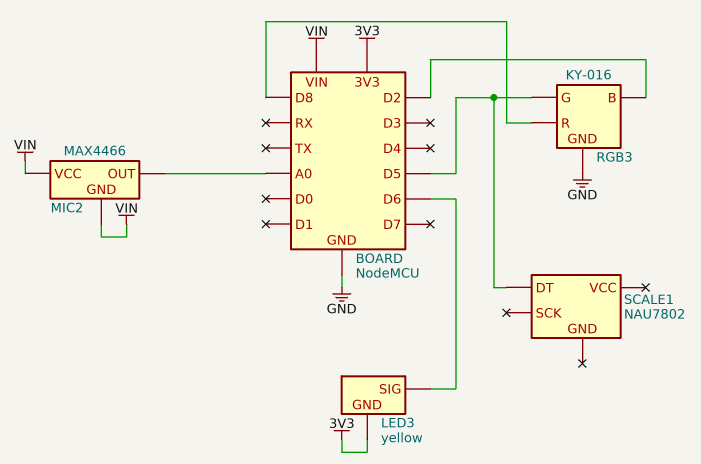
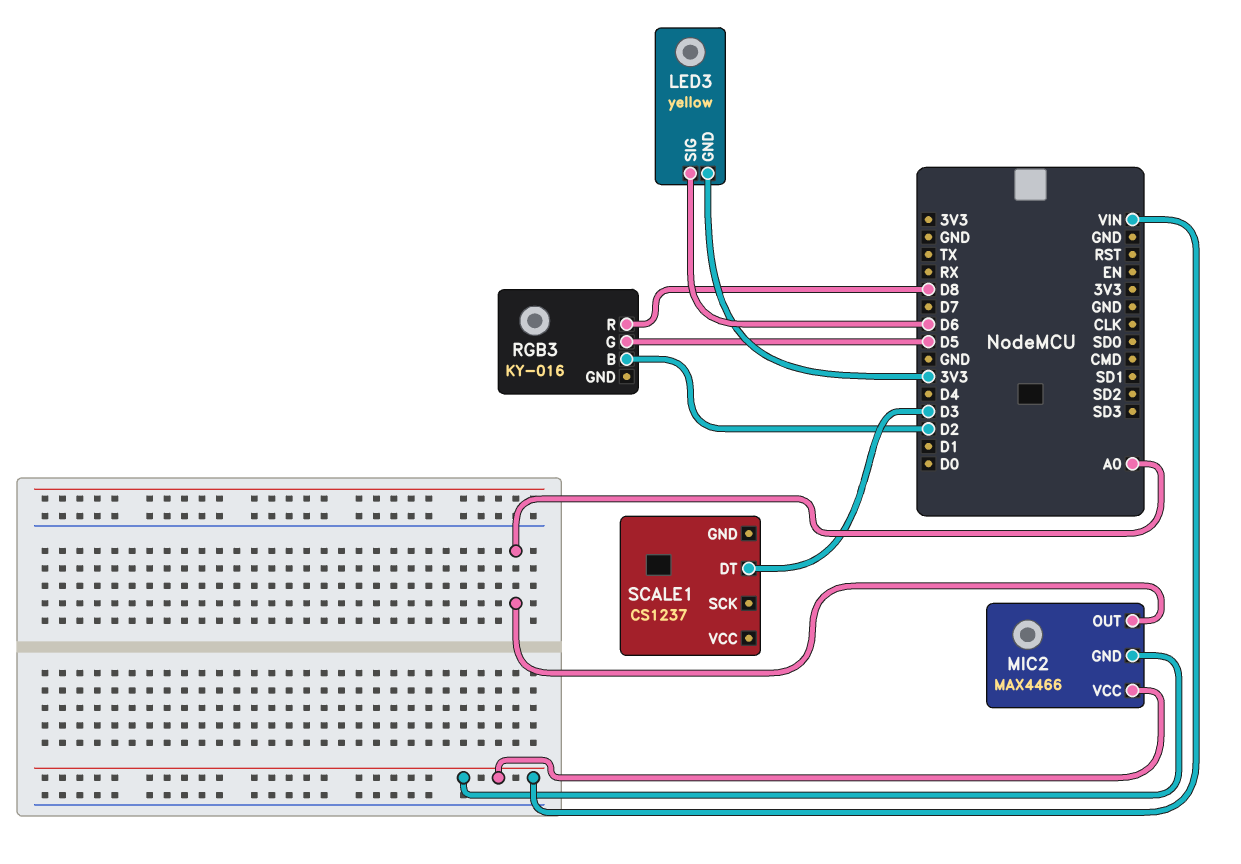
RGB3 pin GND: GND -> none
SCALE1: NAU7802 -> CS1237
SCALE1 pin DT: D5 -> D3

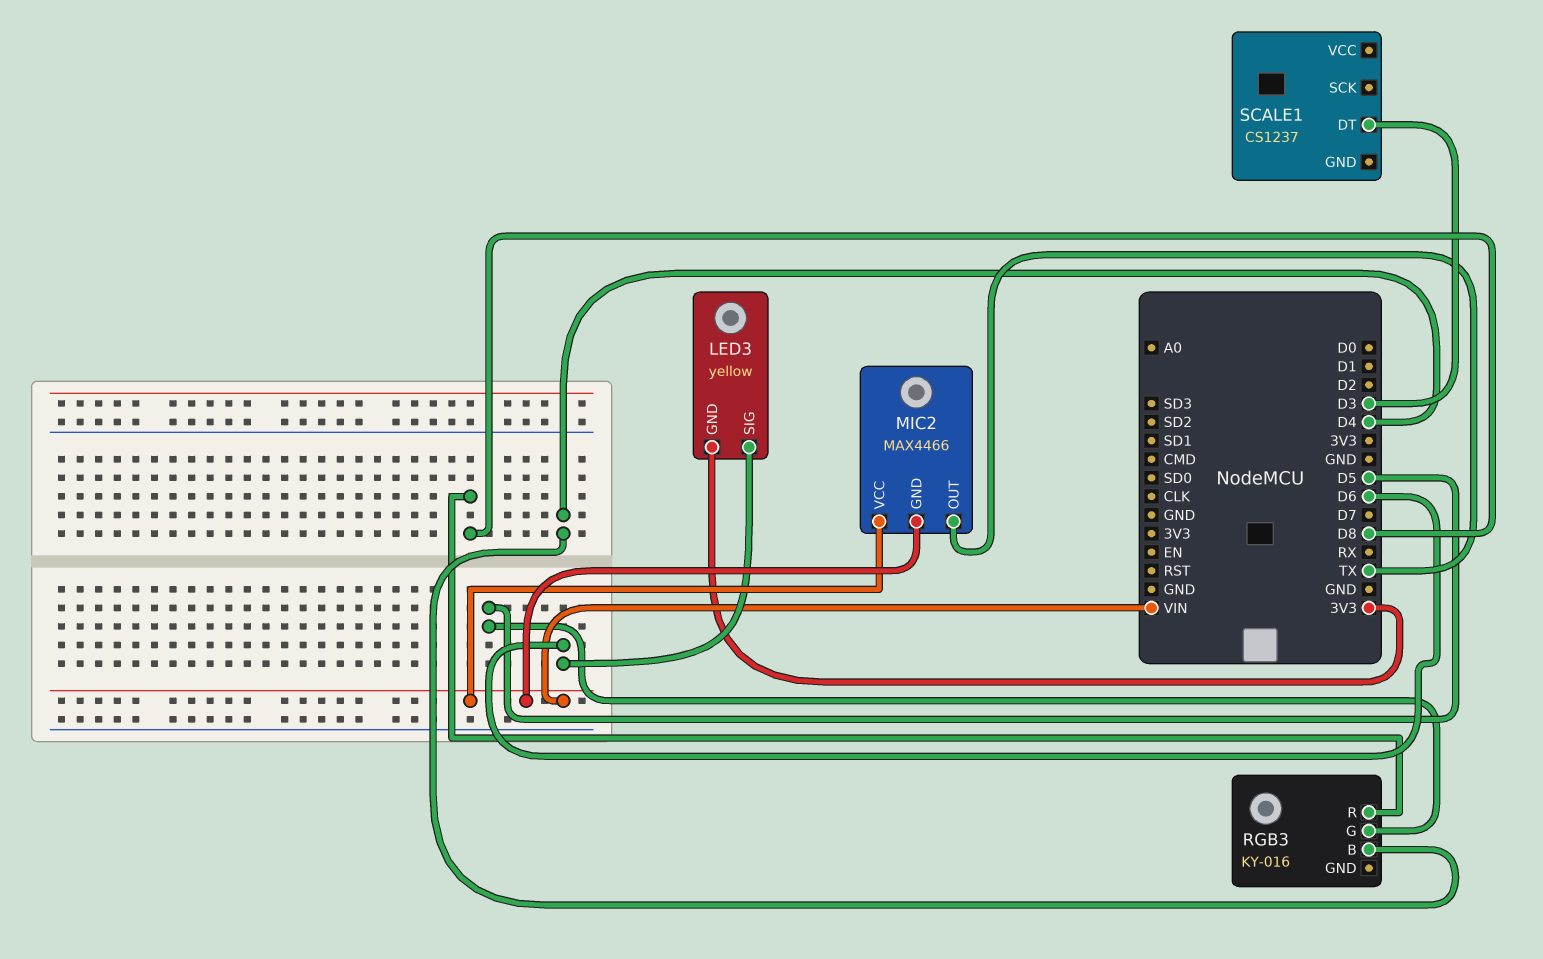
MIC2 pin OUT: A0 -> TX
RGB3 pin B: D2 -> D4

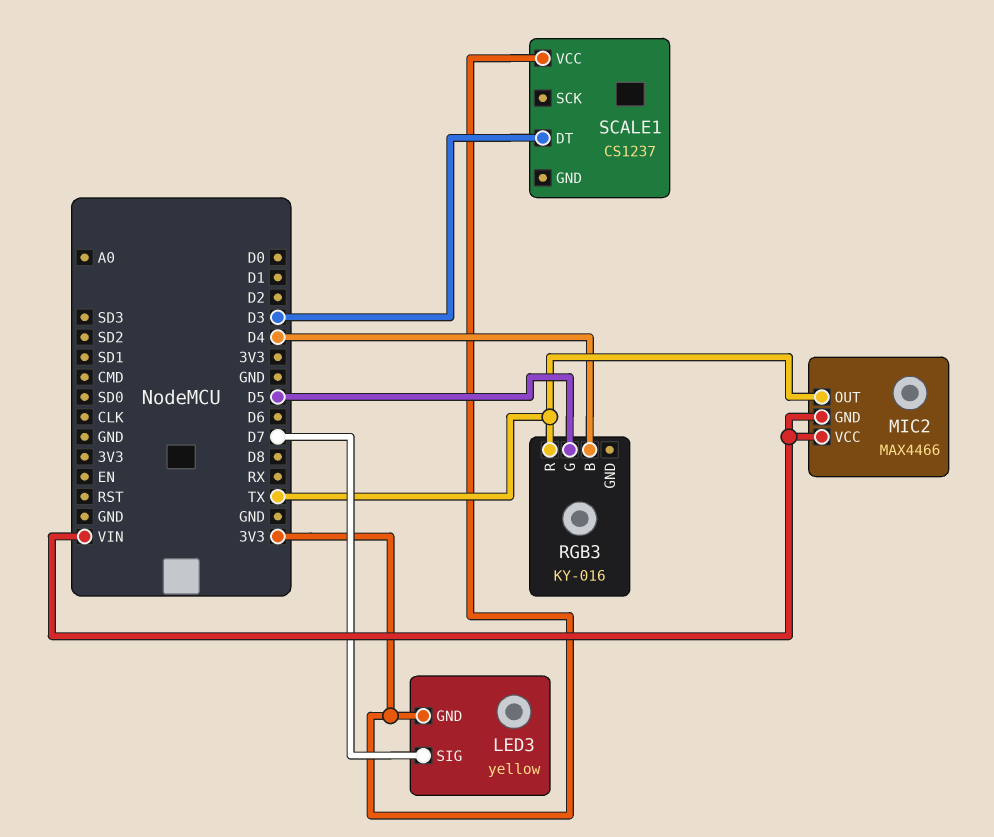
LED3 pin SIG: D6 -> D7
RGB3 pin R: D8 -> TX
SCALE1 pin VCC: none -> 3V3

